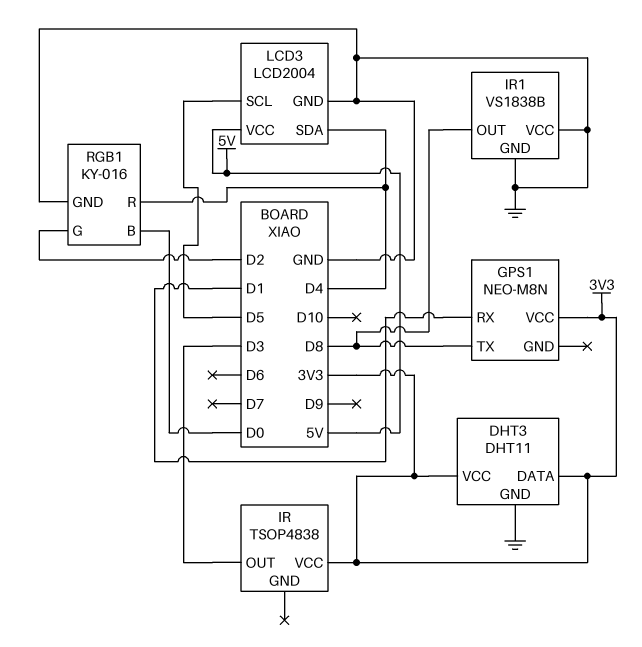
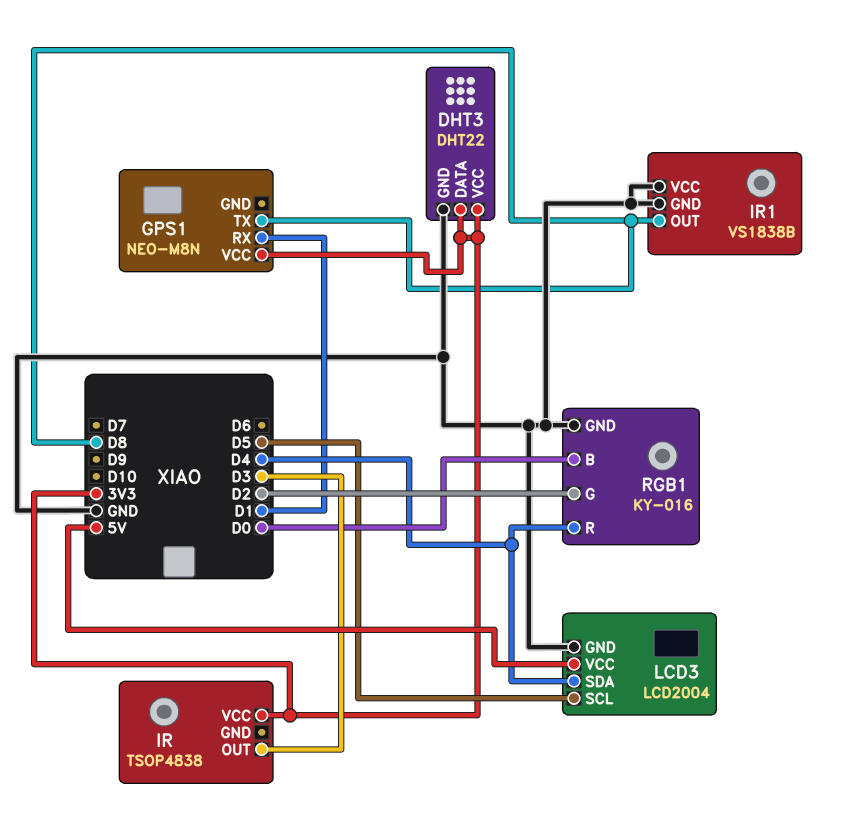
DHT3: DHT11 -> DHT22

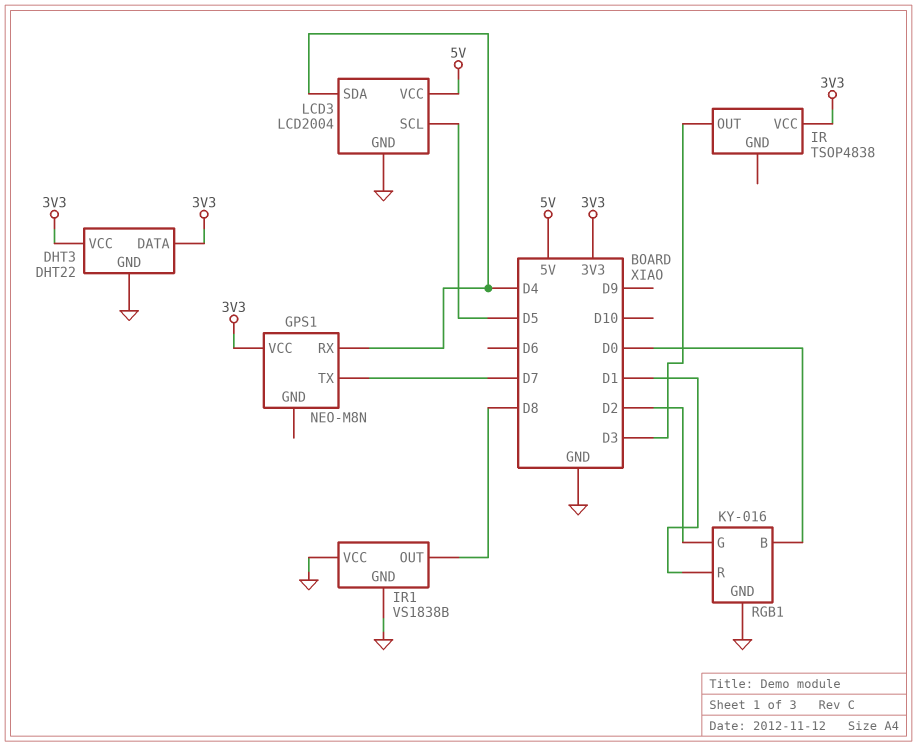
GPS1 pin RX: D1 -> D4
GPS1 pin TX: D8 -> D7
RGB1 pin R: D4 -> D1

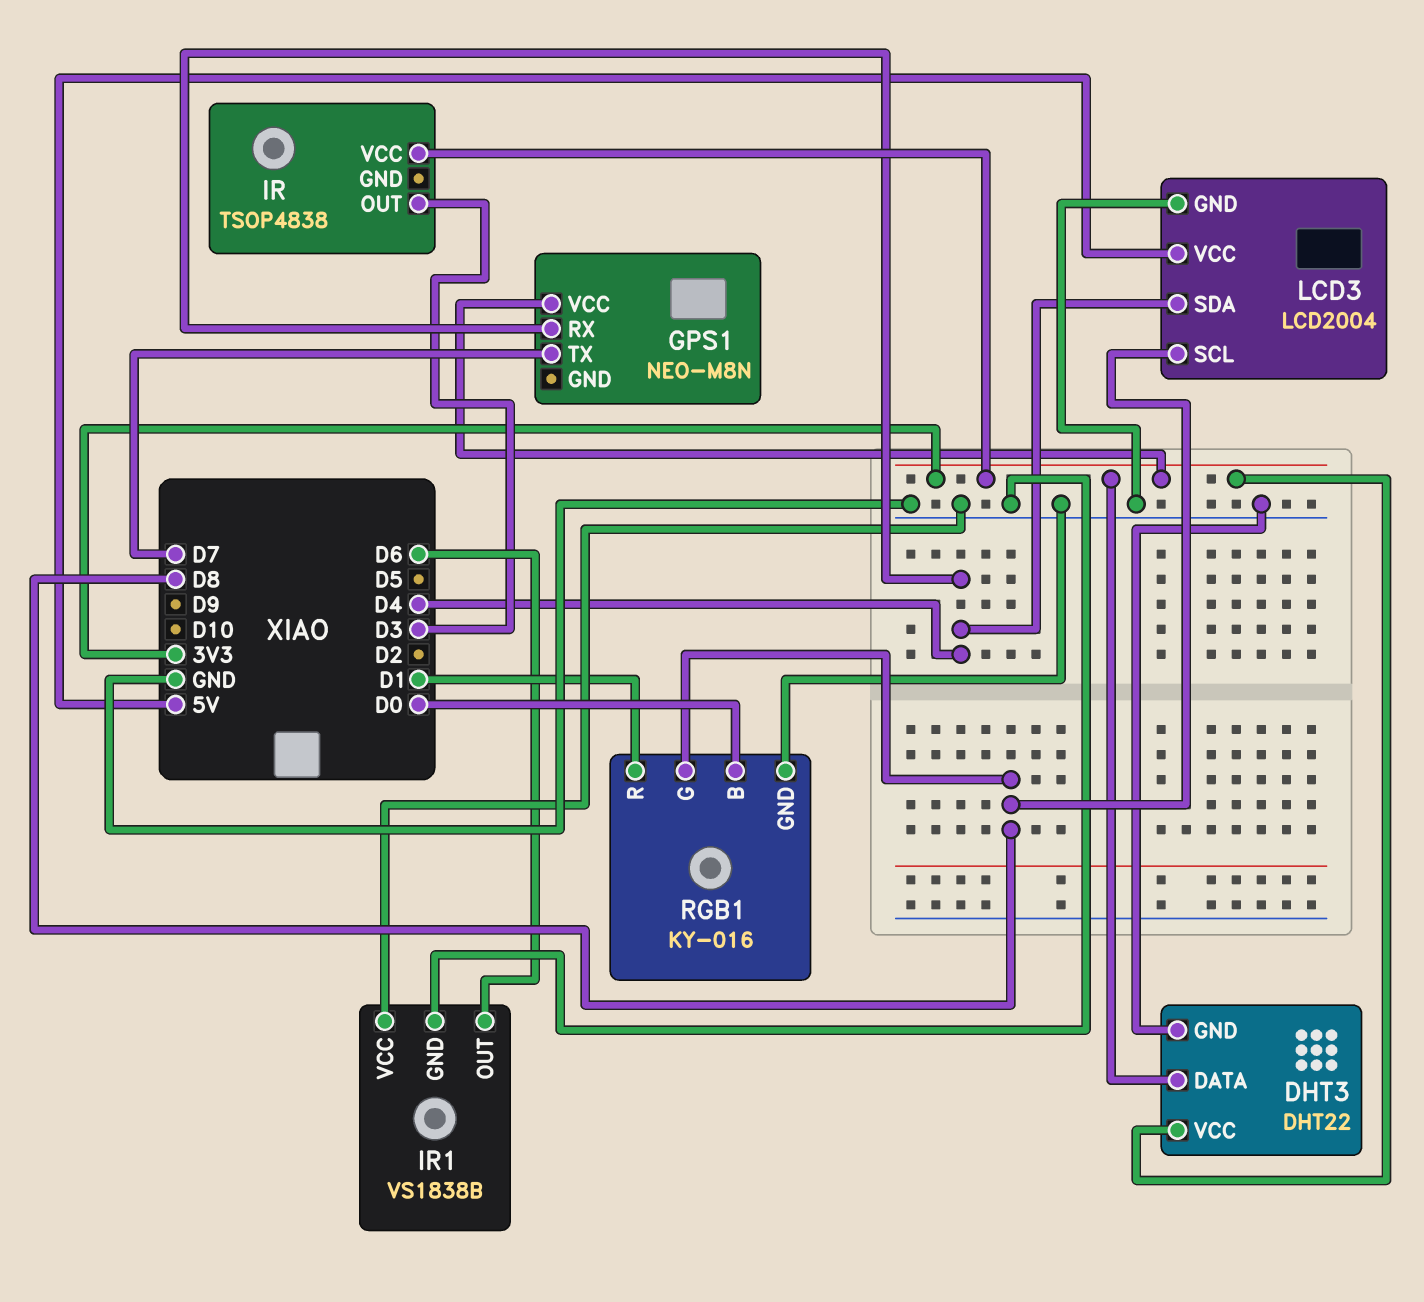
IR1 pin OUT: D8 -> D6
LCD3 pin SCL: D5 -> D8
RGB1 pin G: D2 -> D8

